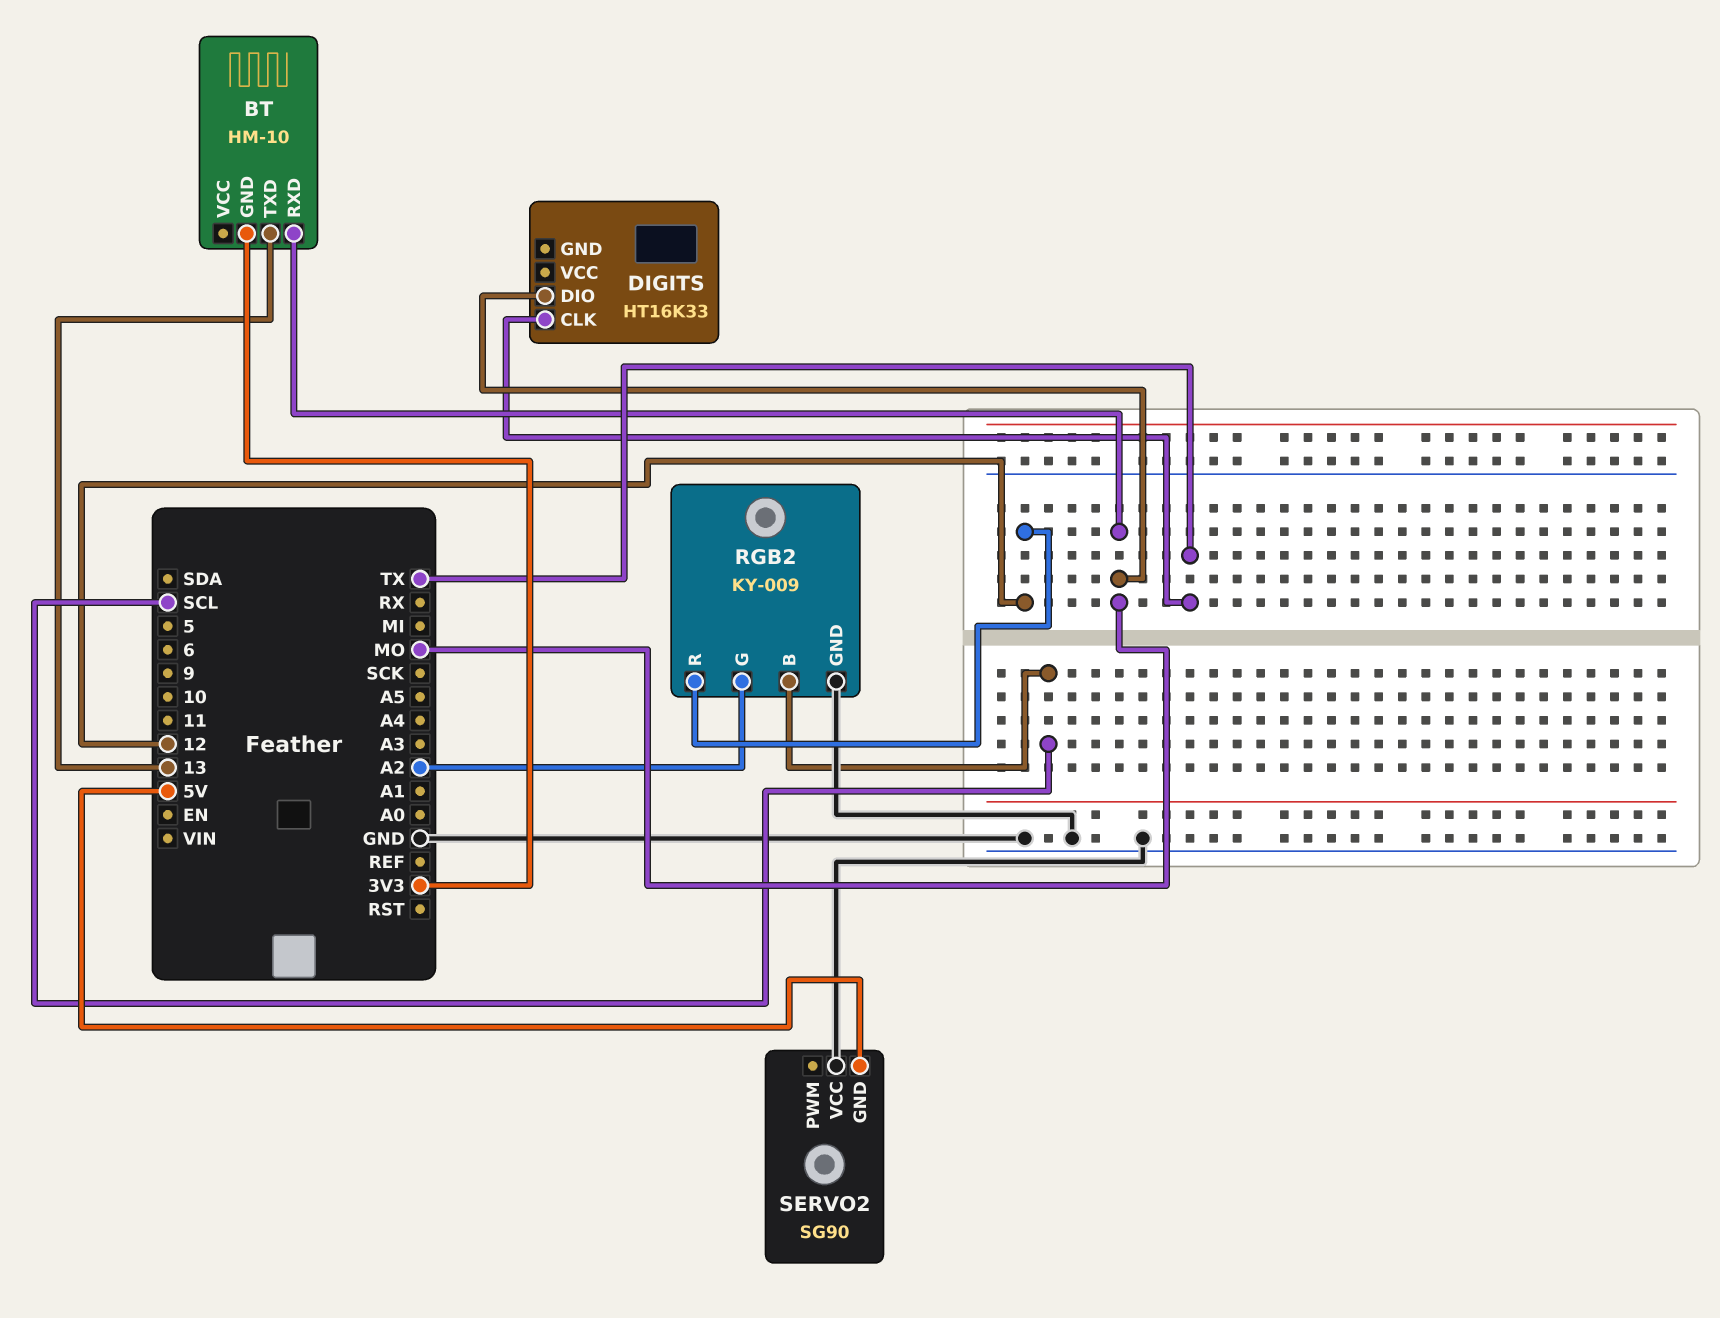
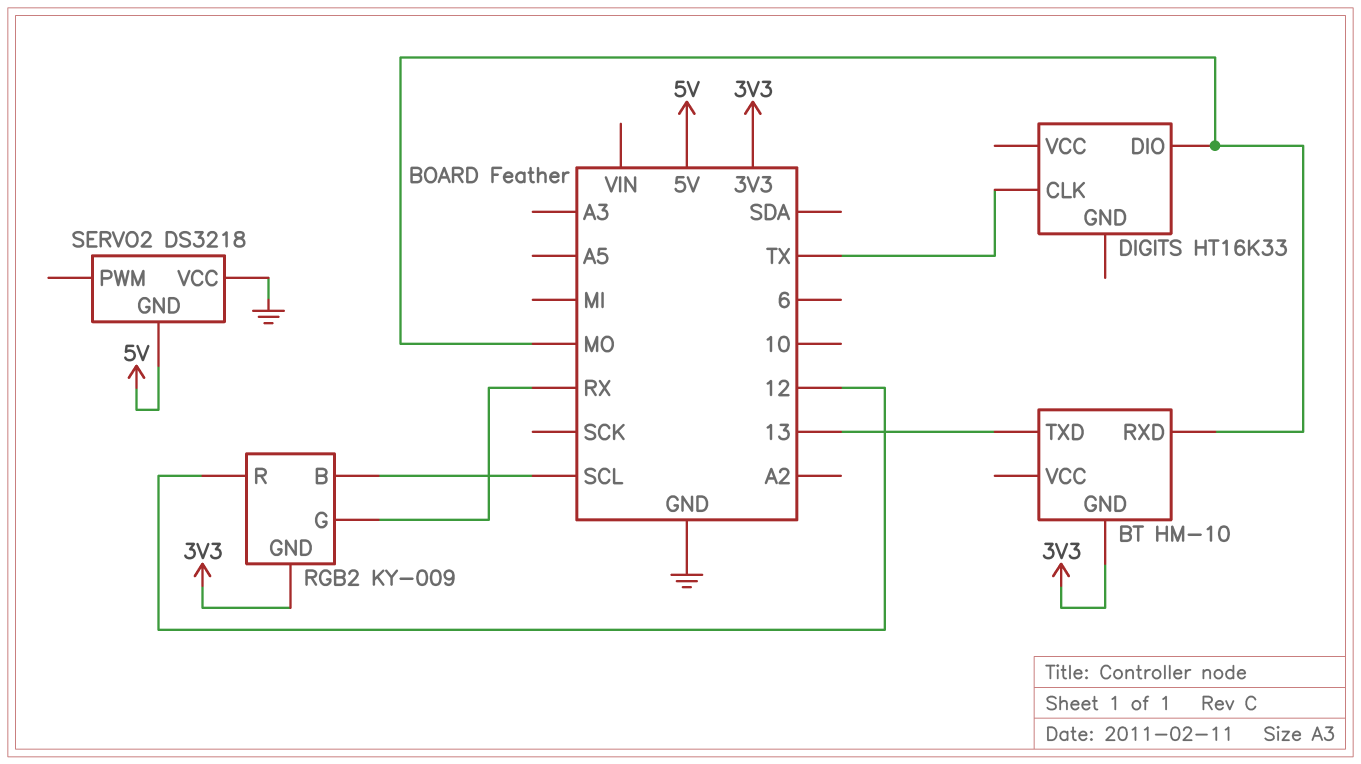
RGB2 pin G: A2 -> RX
RGB2 pin GND: GND -> 3V3
SERVO2: SG90 -> DS3218

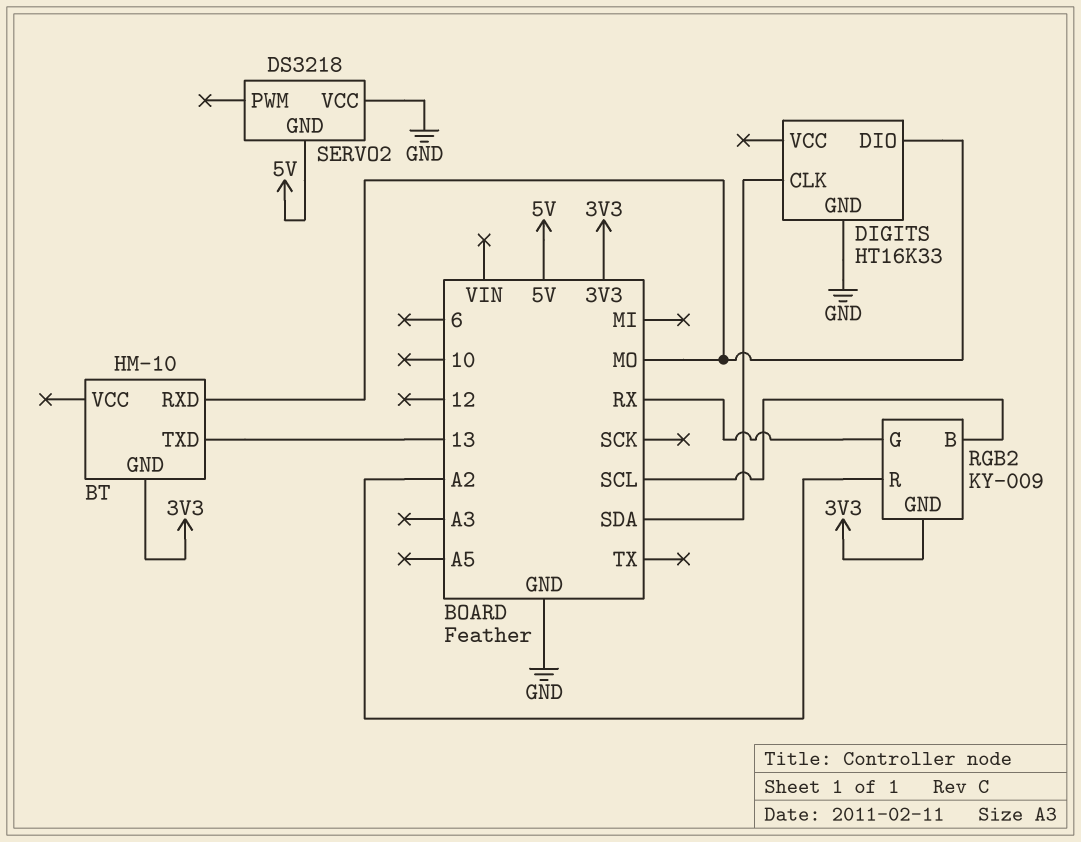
DIGITS pin CLK: TX -> SDA
DIGITS pin GND: none -> GND
RGB2 pin R: 12 -> A2

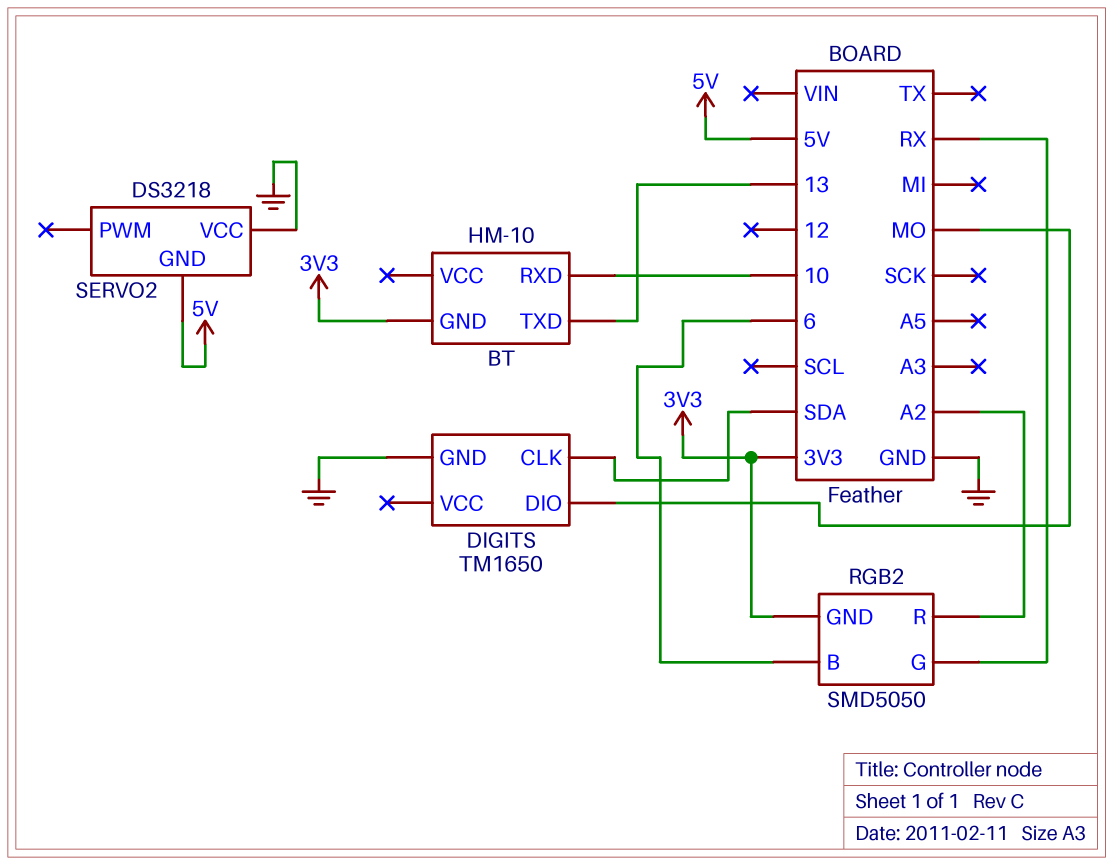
BT pin RXD: MO -> 10
DIGITS: HT16K33 -> TM1650
RGB2: KY-009 -> SMD5050
RGB2 pin B: SCL -> 6

